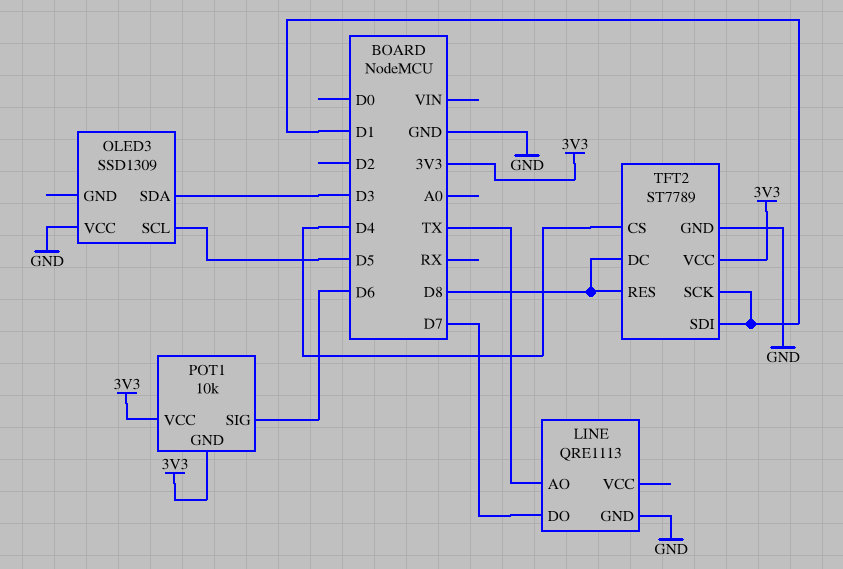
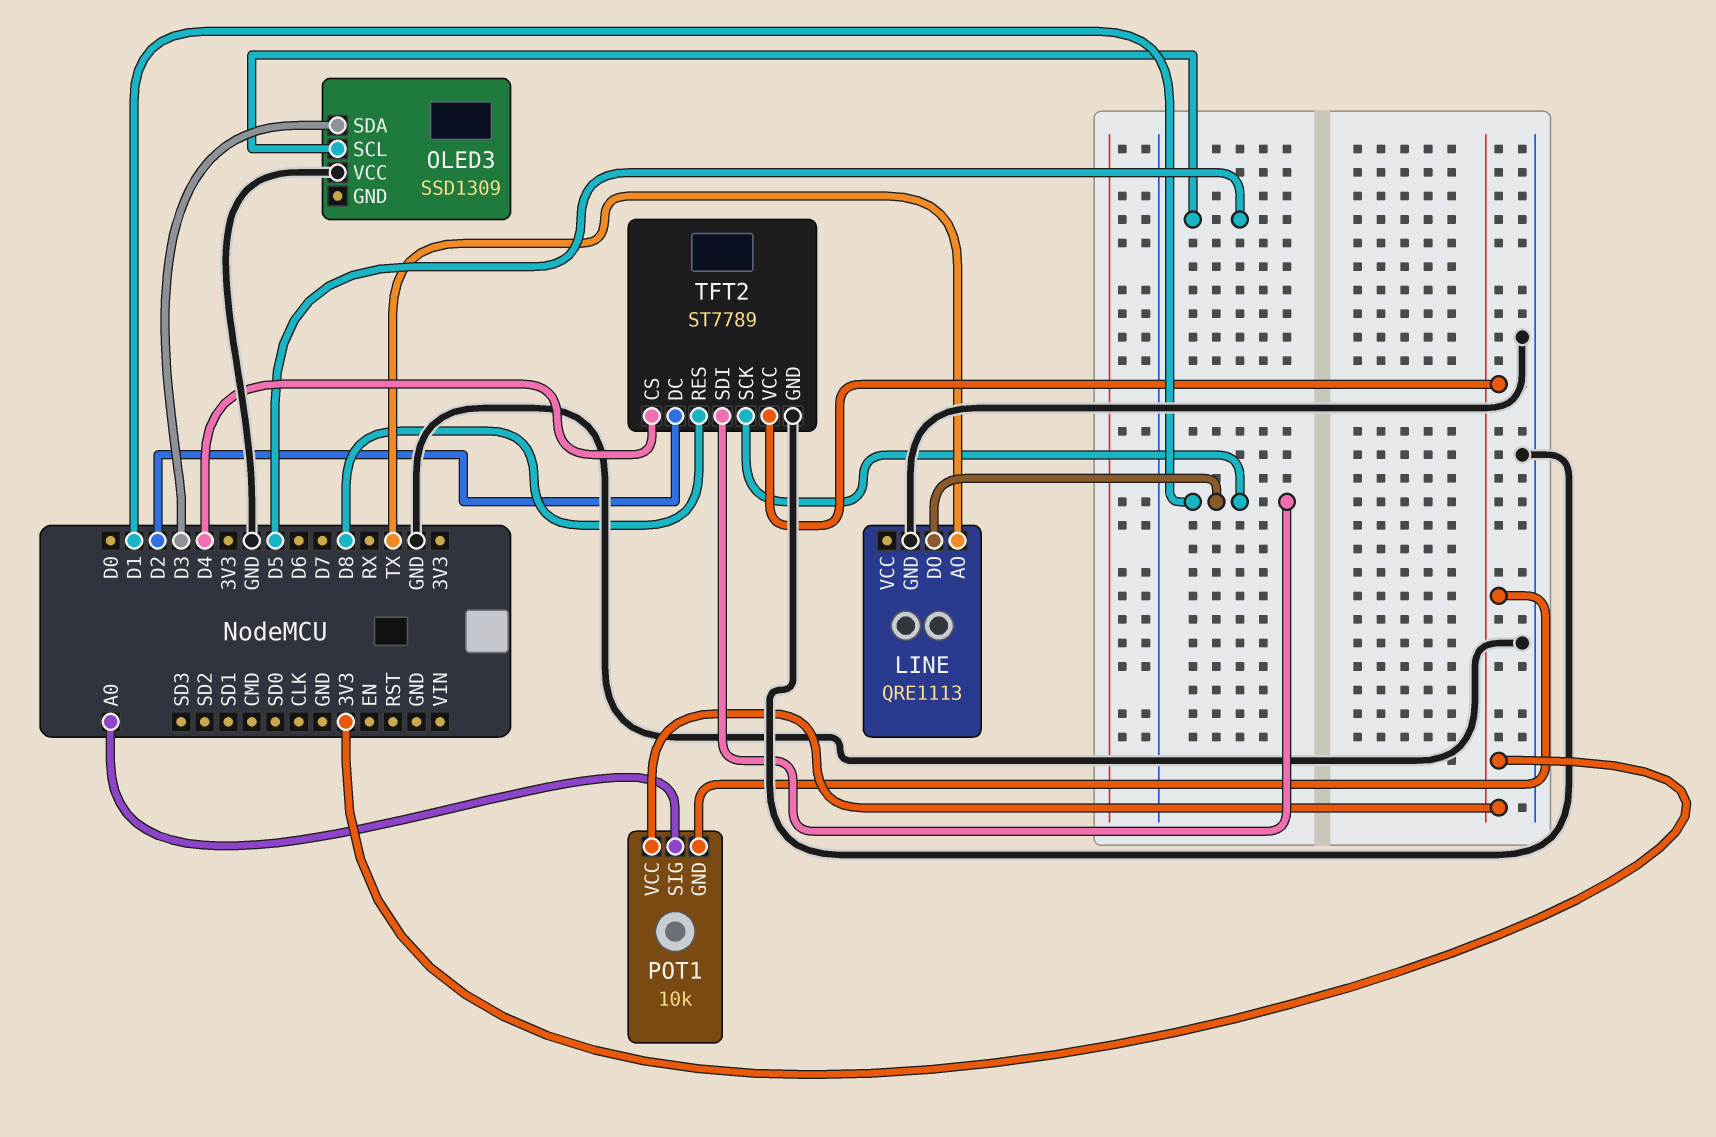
LINE pin DO: D7 -> D1
POT1 pin SIG: D6 -> A0
TFT2 pin DC: D8 -> D2

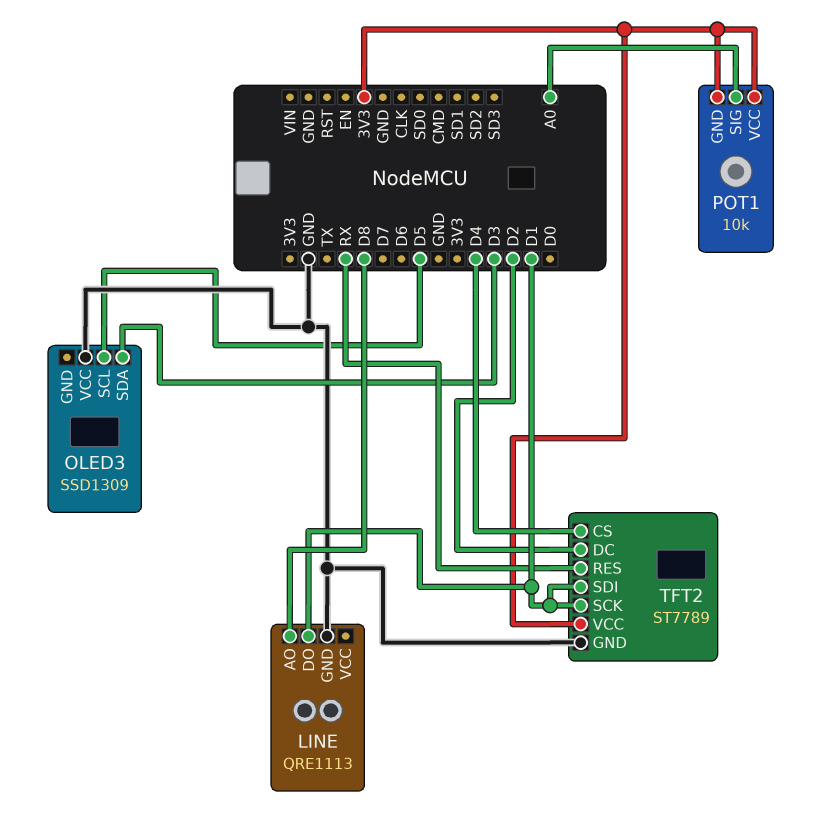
LINE pin AO: TX -> D8
TFT2 pin RES: D8 -> RX

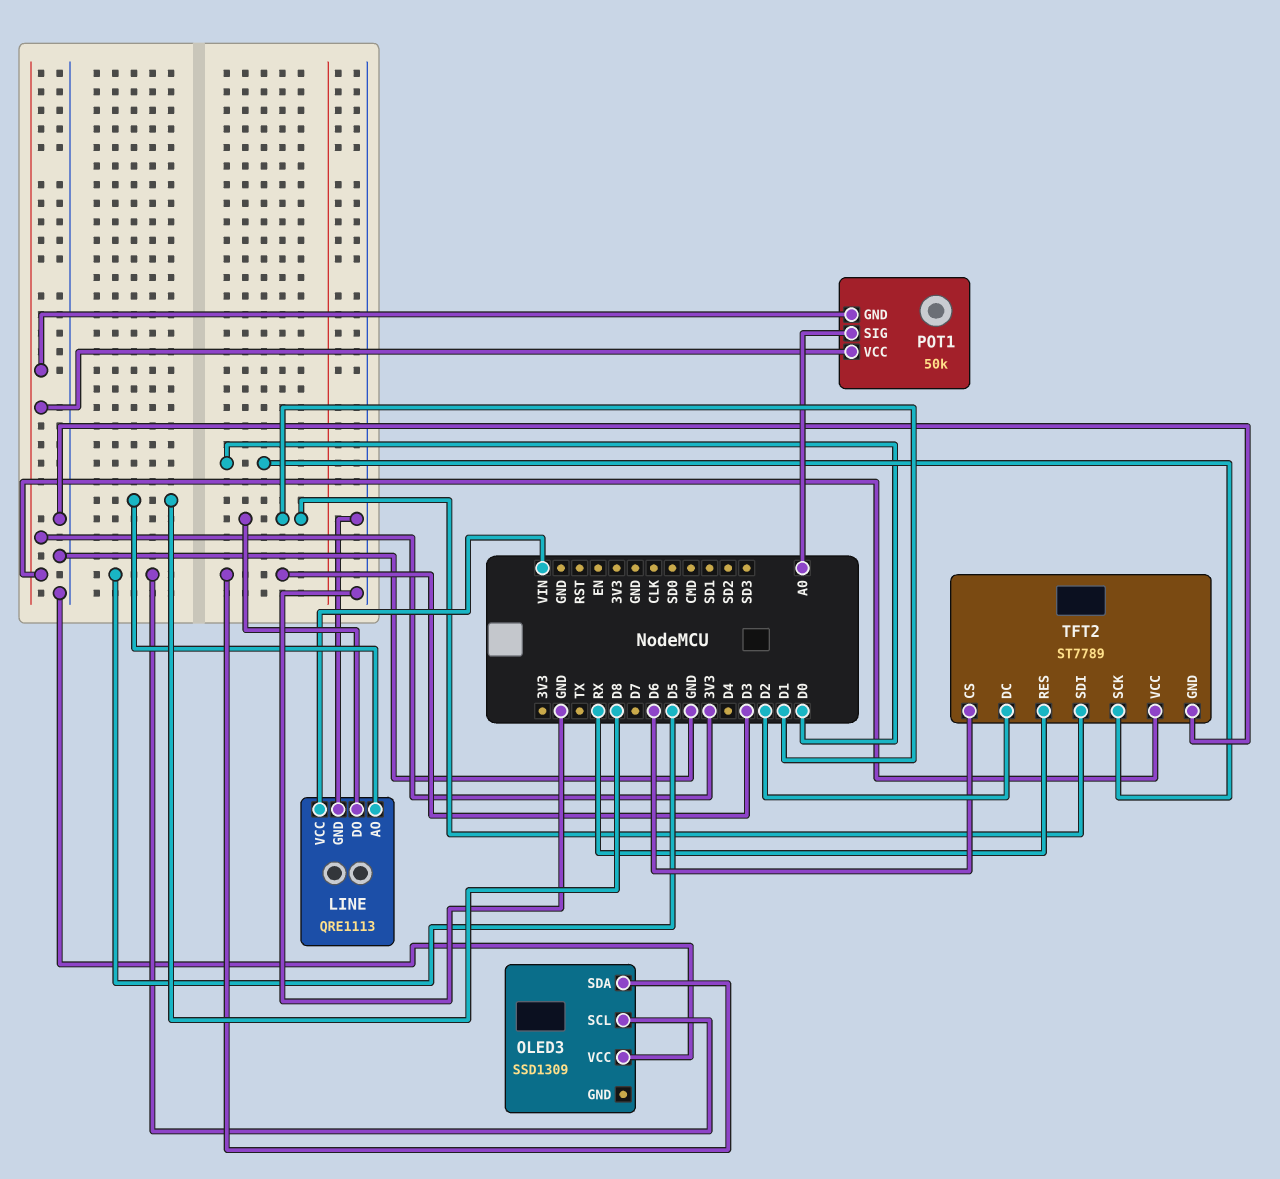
LINE pin VCC: none -> VIN
POT1: 10k -> 50k
TFT2 pin CS: D4 -> D6
TFT2 pin SCK: D1 -> D0

